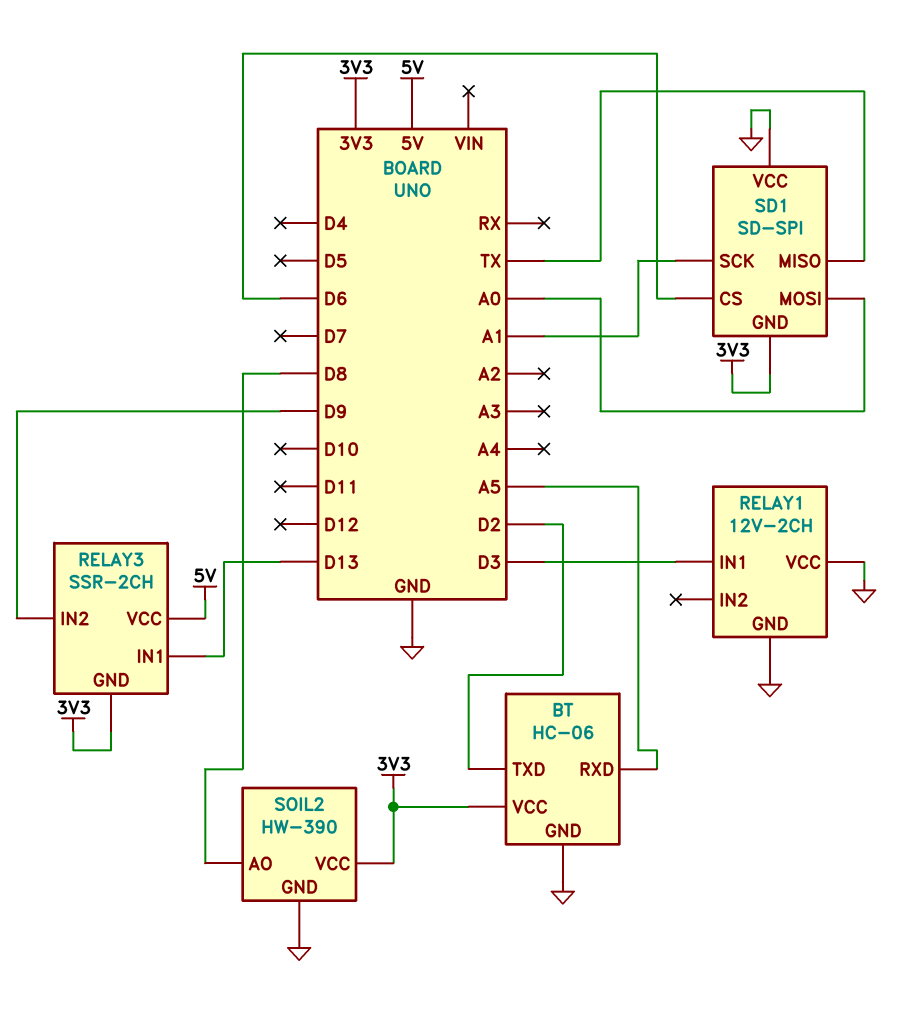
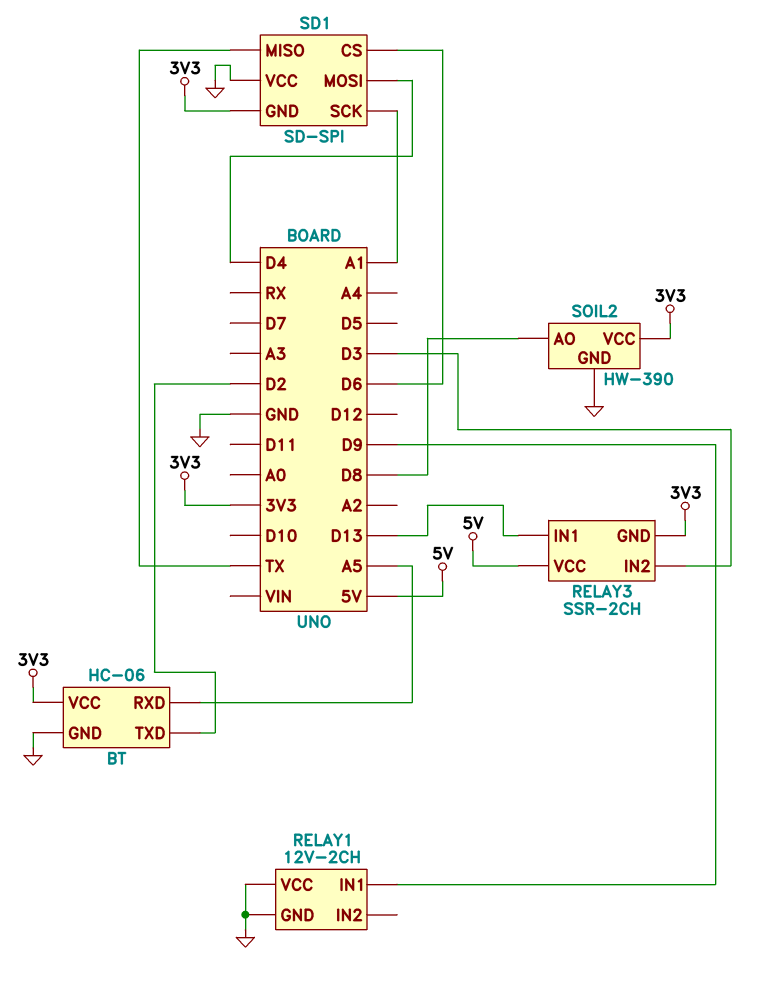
RELAY1 pin IN1: D3 -> D9
RELAY3 pin IN2: D9 -> D3
SD1 pin MOSI: A0 -> D4

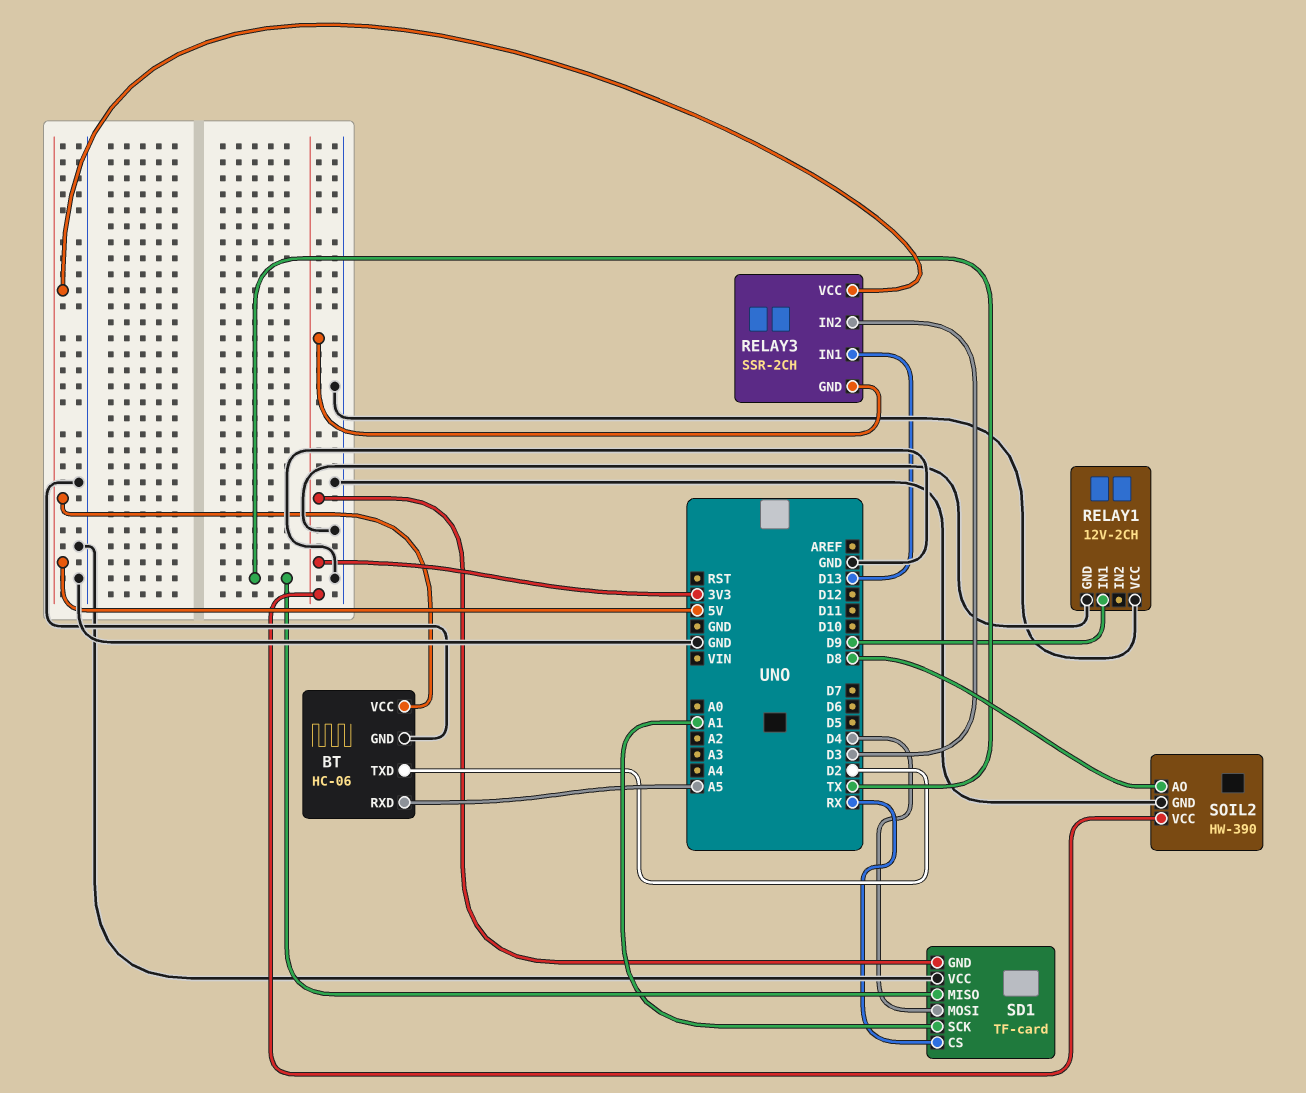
BT pin VCC: 3V3 -> 5V
SD1: SD-SPI -> TF-card
SD1 pin CS: D6 -> RX

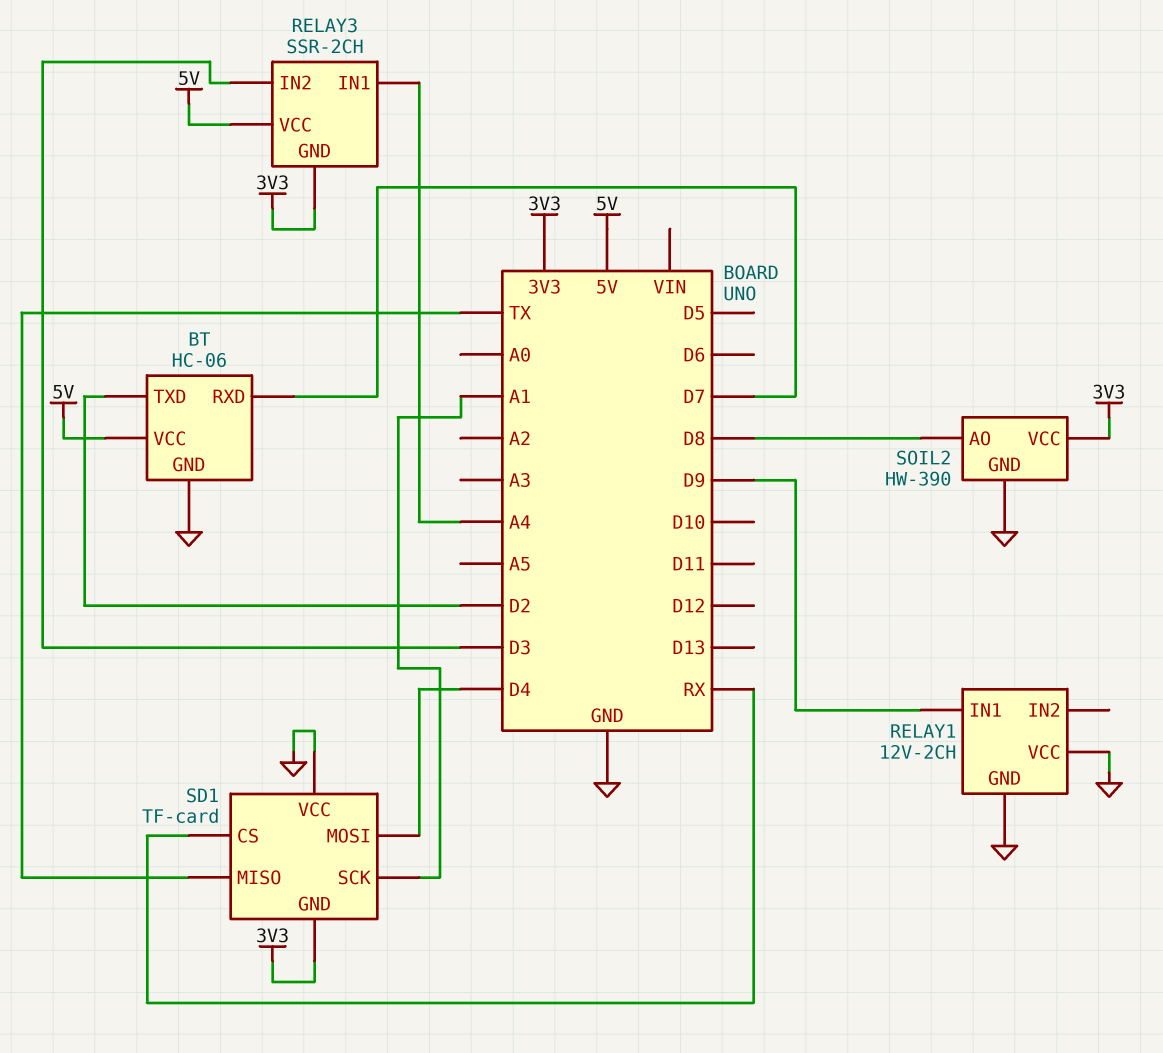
BT pin RXD: A5 -> D7
RELAY3 pin IN1: D13 -> A4

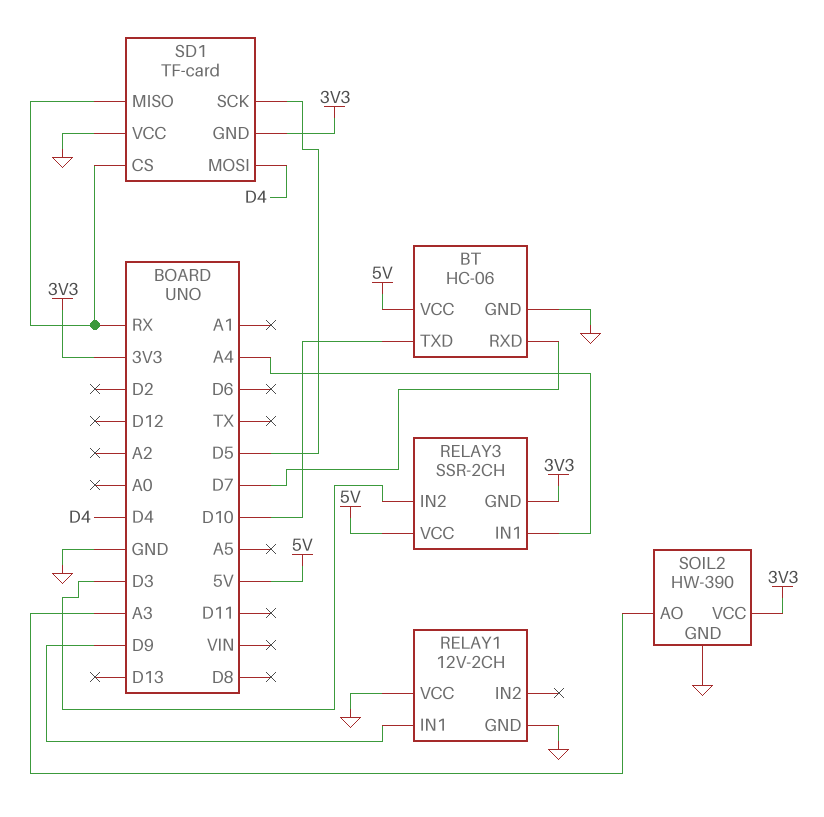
BT pin TXD: D2 -> D10
SD1 pin MISO: TX -> RX
SD1 pin SCK: A1 -> D5
SOIL2 pin AO: D8 -> A3

